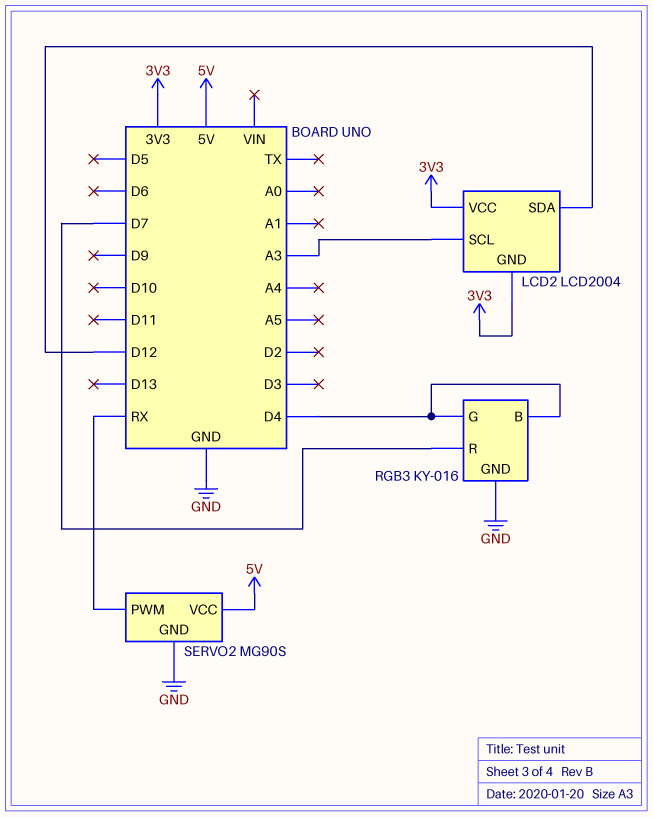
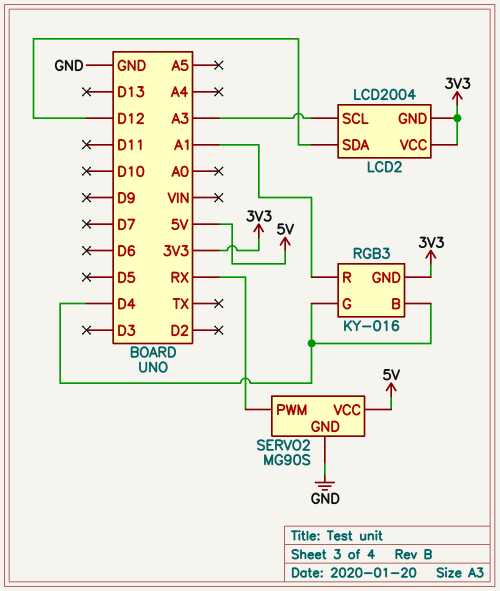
RGB3 pin GND: GND -> 3V3
RGB3 pin R: D7 -> A1

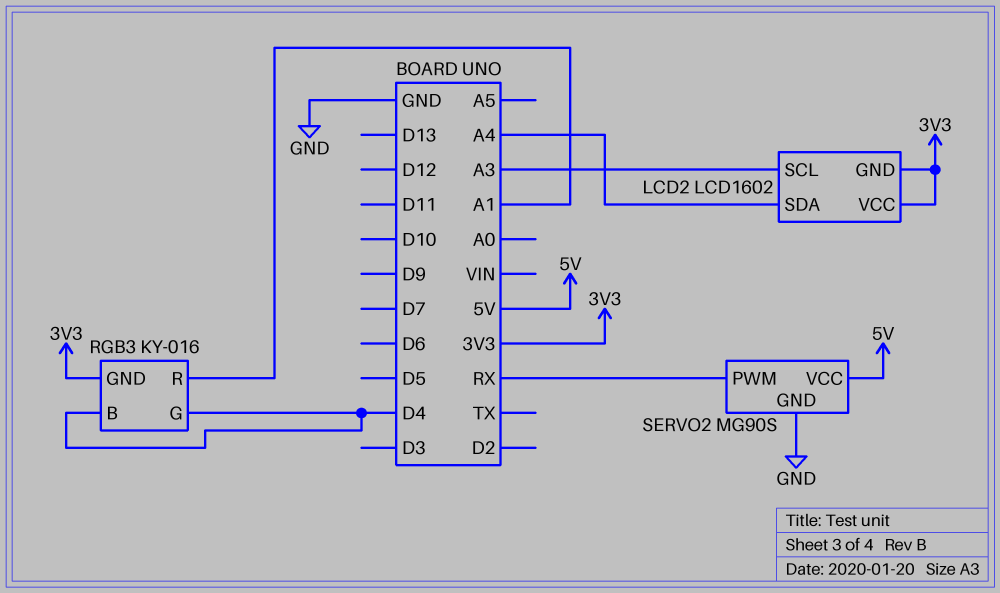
LCD2: LCD2004 -> LCD1602
LCD2 pin SDA: D12 -> A4

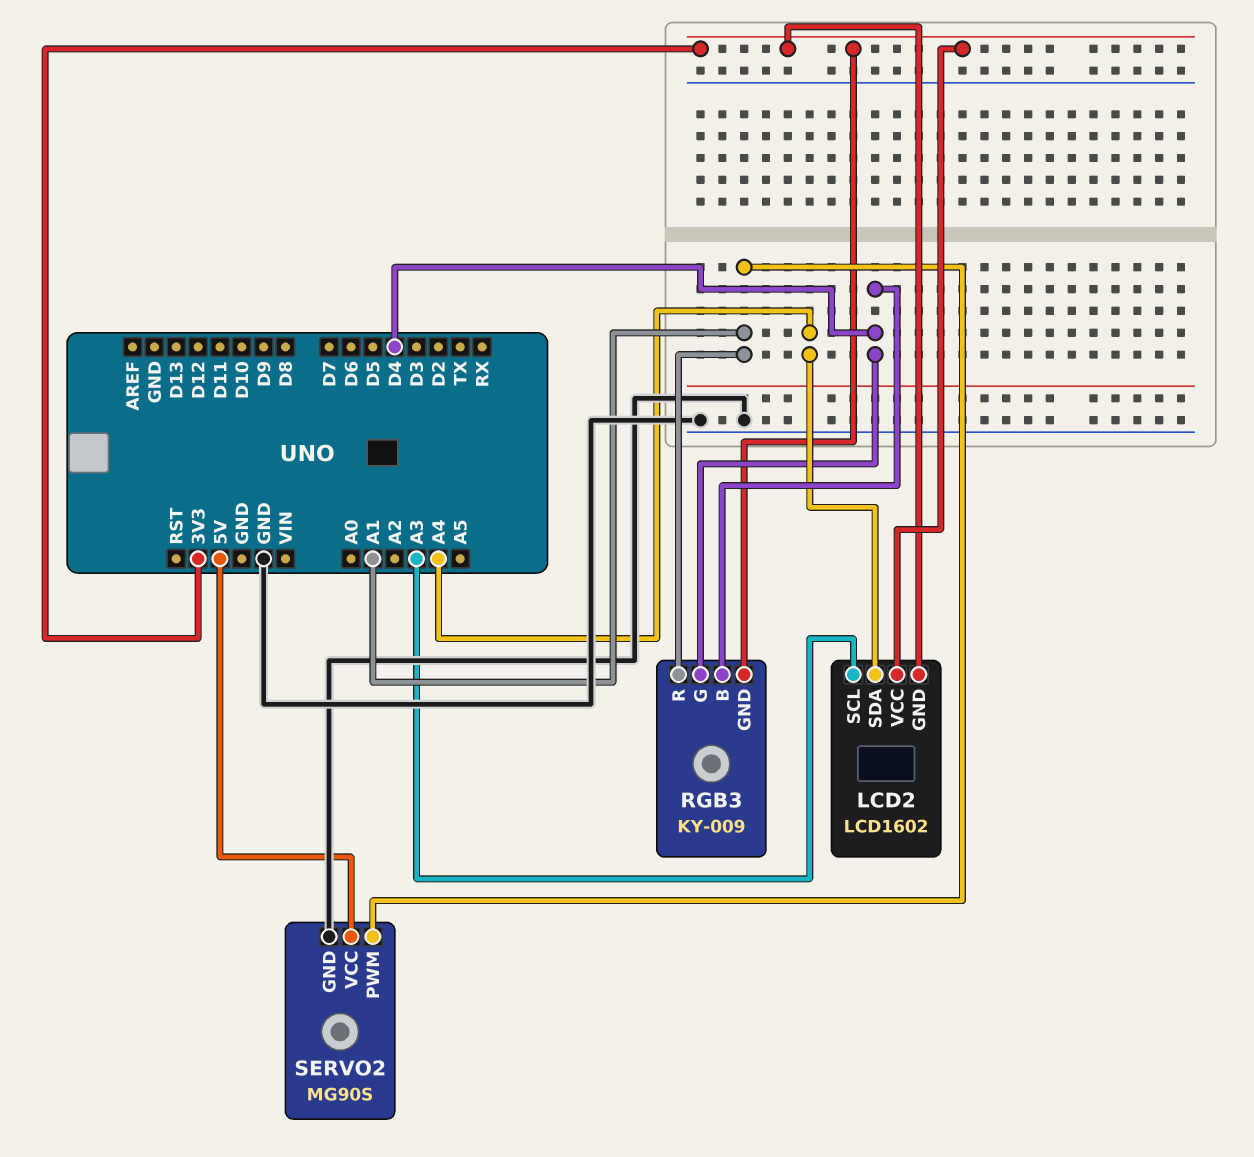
RGB3: KY-016 -> KY-009
SERVO2 pin PWM: RX -> A1

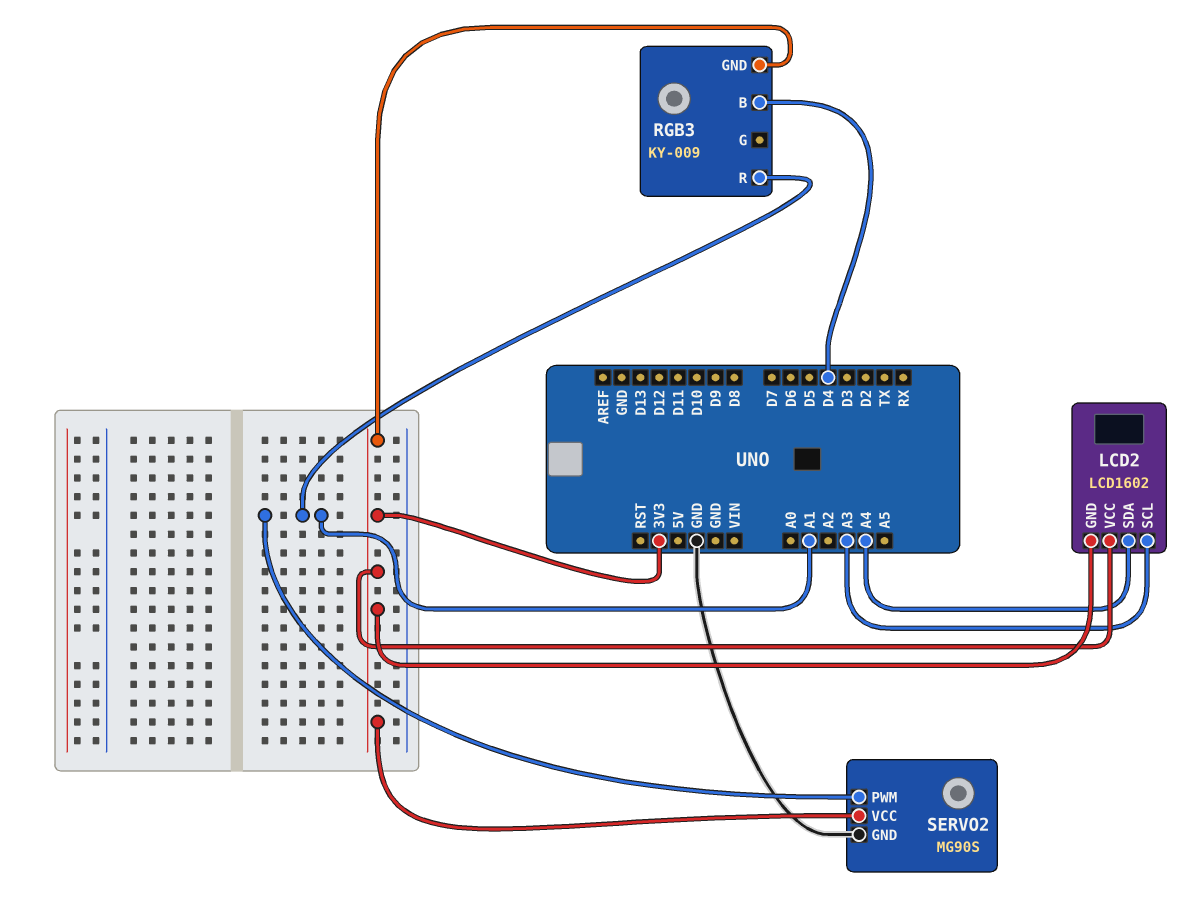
RGB3 pin G: D4 -> none
SERVO2 pin VCC: 5V -> 3V3

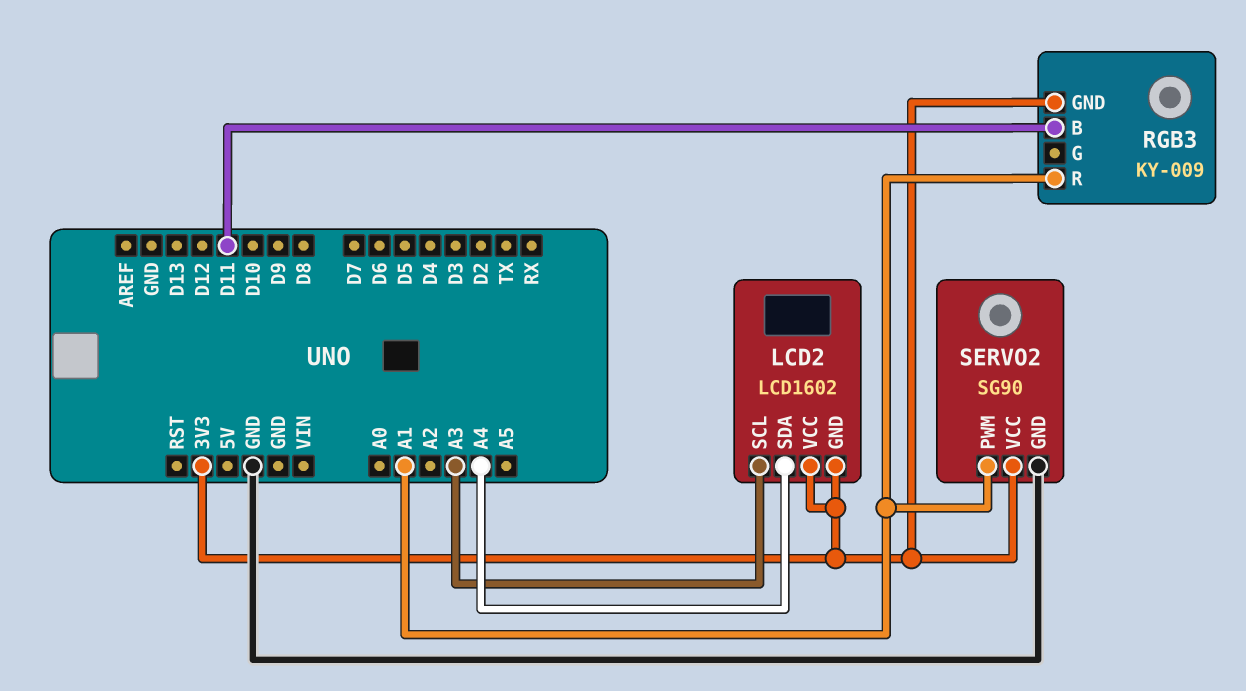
RGB3 pin B: D4 -> D11
SERVO2: MG90S -> SG90

